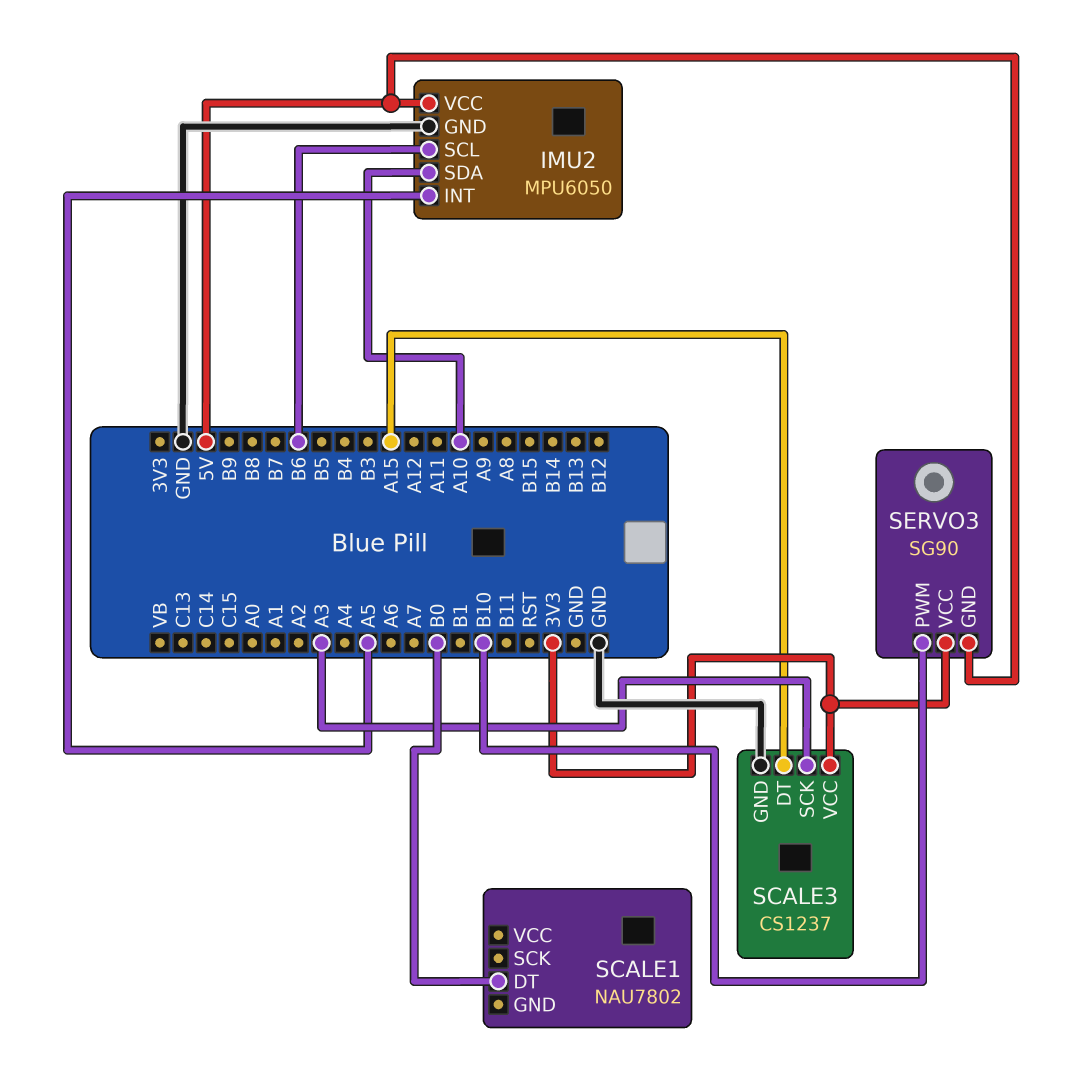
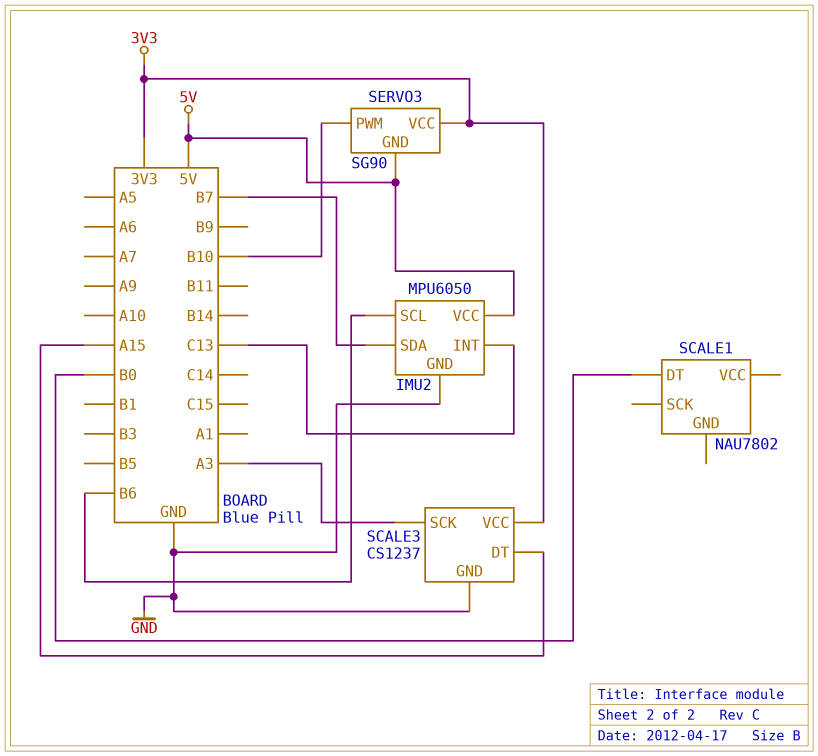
IMU2 pin INT: A5 -> C13
IMU2 pin SDA: A10 -> B7

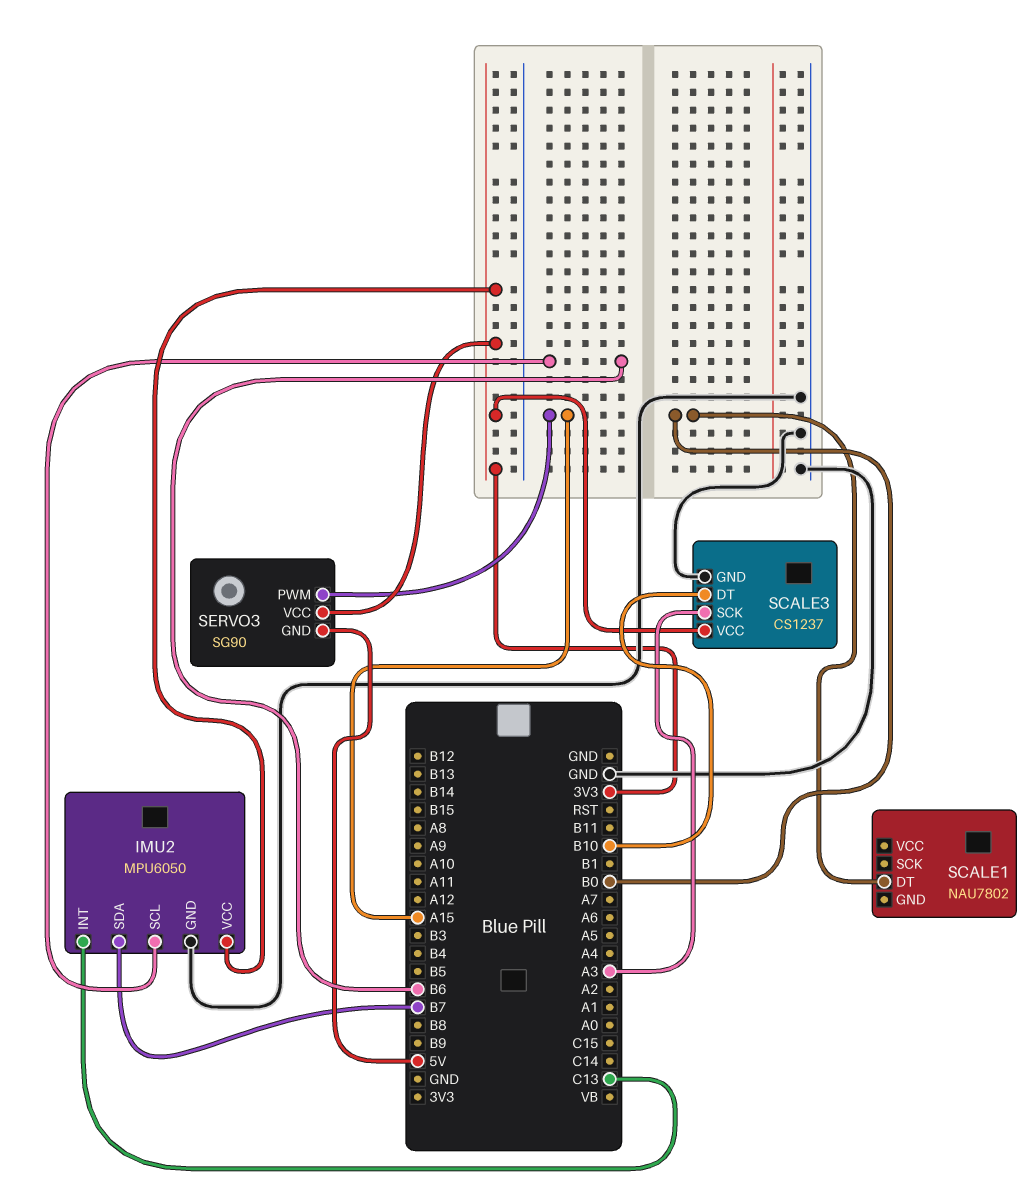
IMU2 pin VCC: 5V -> 3V3
SCALE3 pin DT: A15 -> B10
SERVO3 pin PWM: B10 -> A15

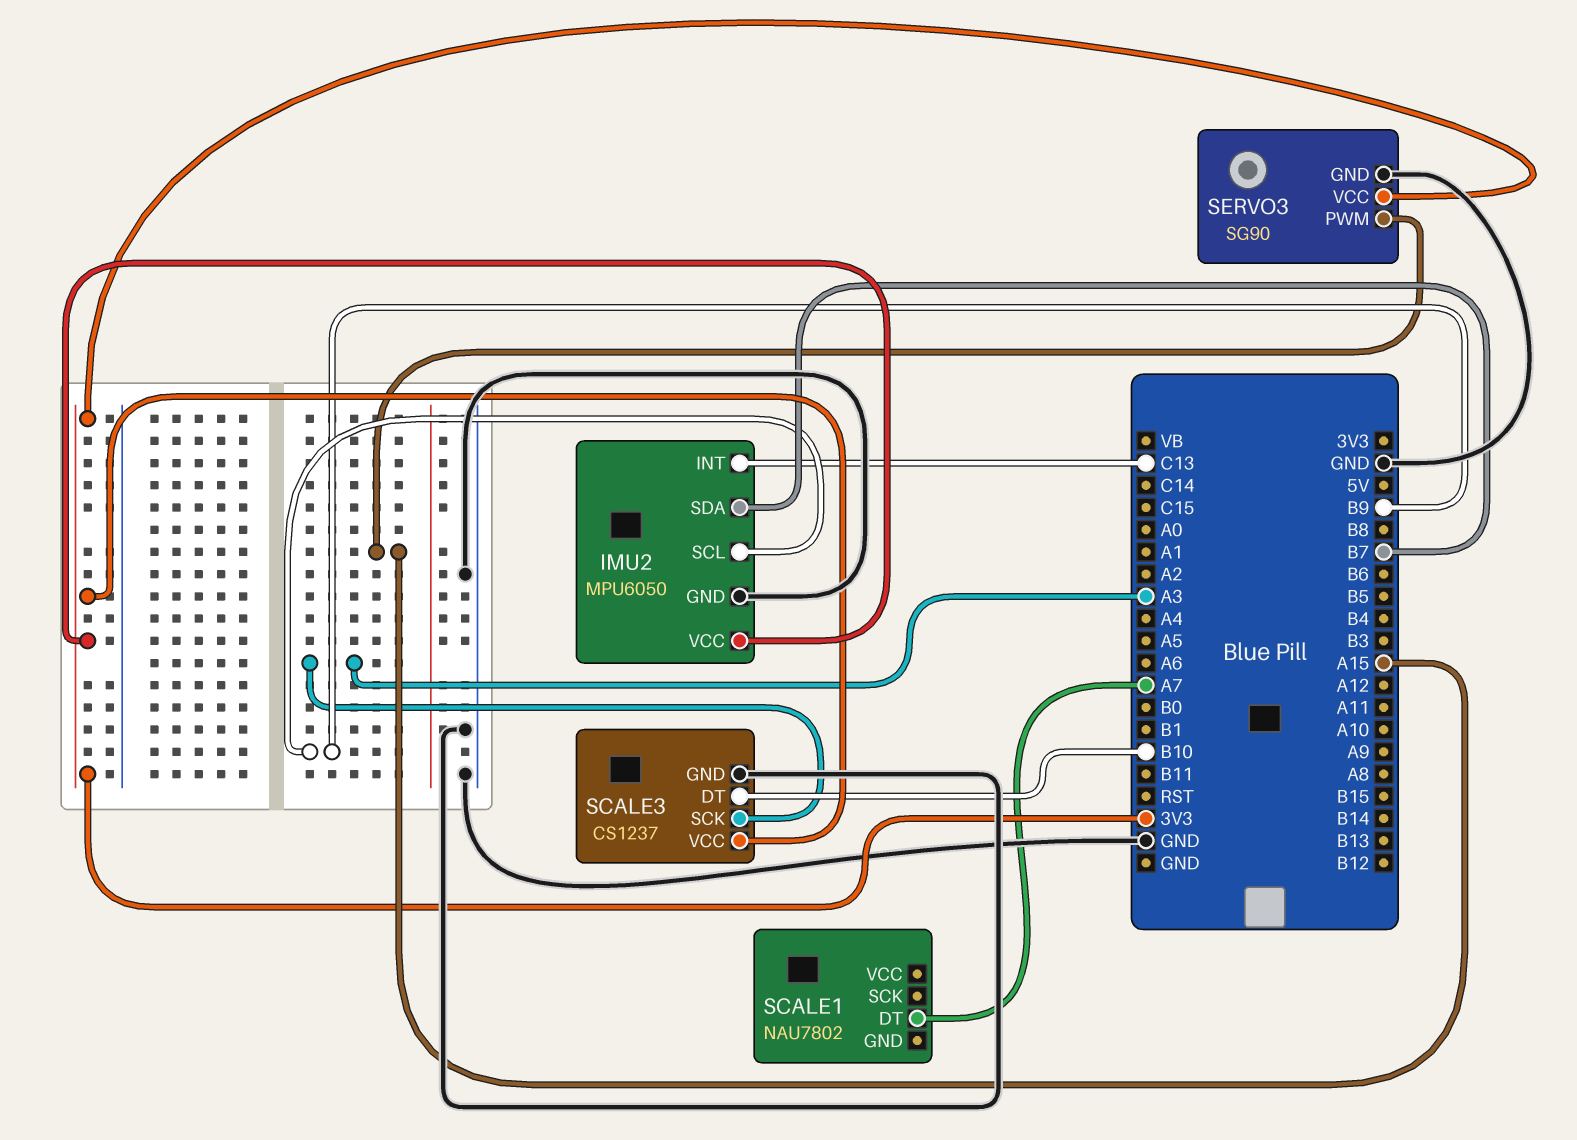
IMU2 pin SCL: B6 -> B9
SCALE1 pin DT: B0 -> A7
SERVO3 pin GND: 5V -> GND

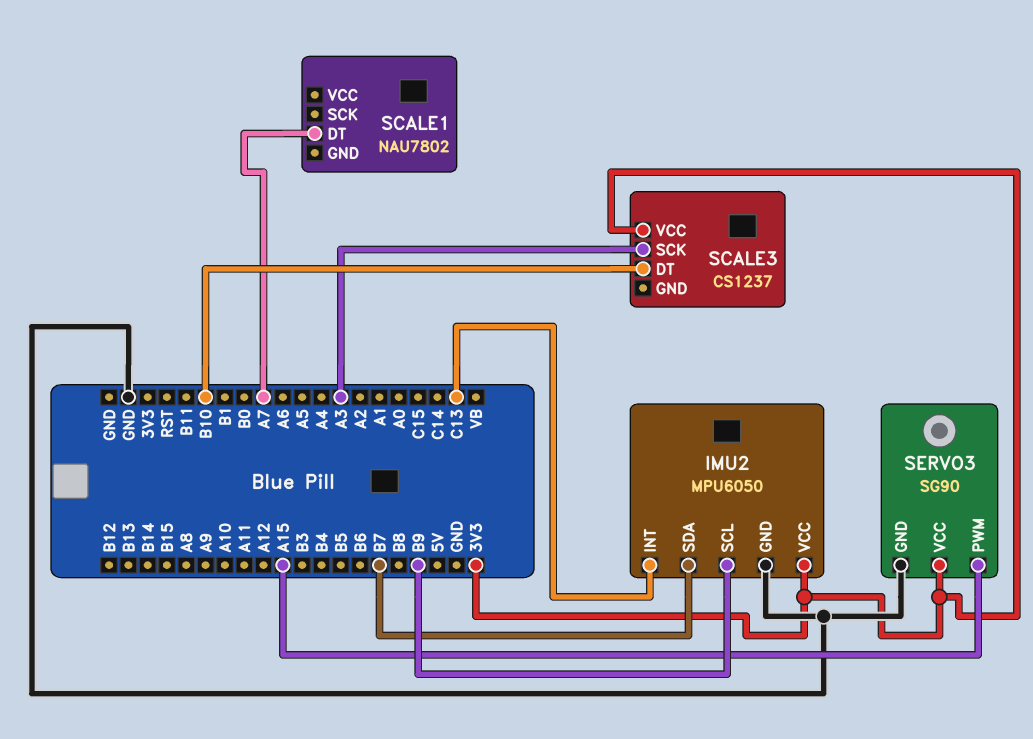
SCALE3 pin GND: GND -> none

